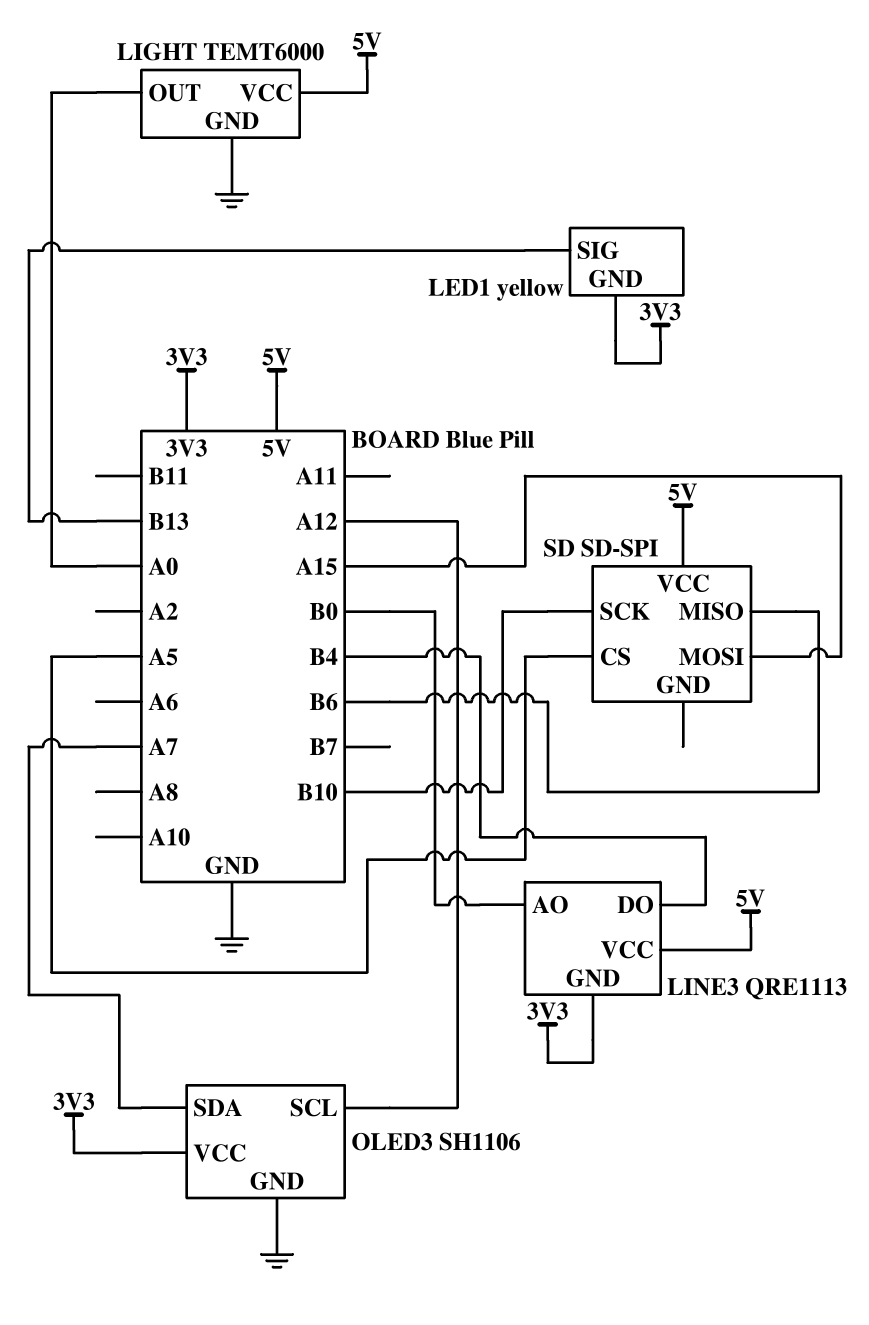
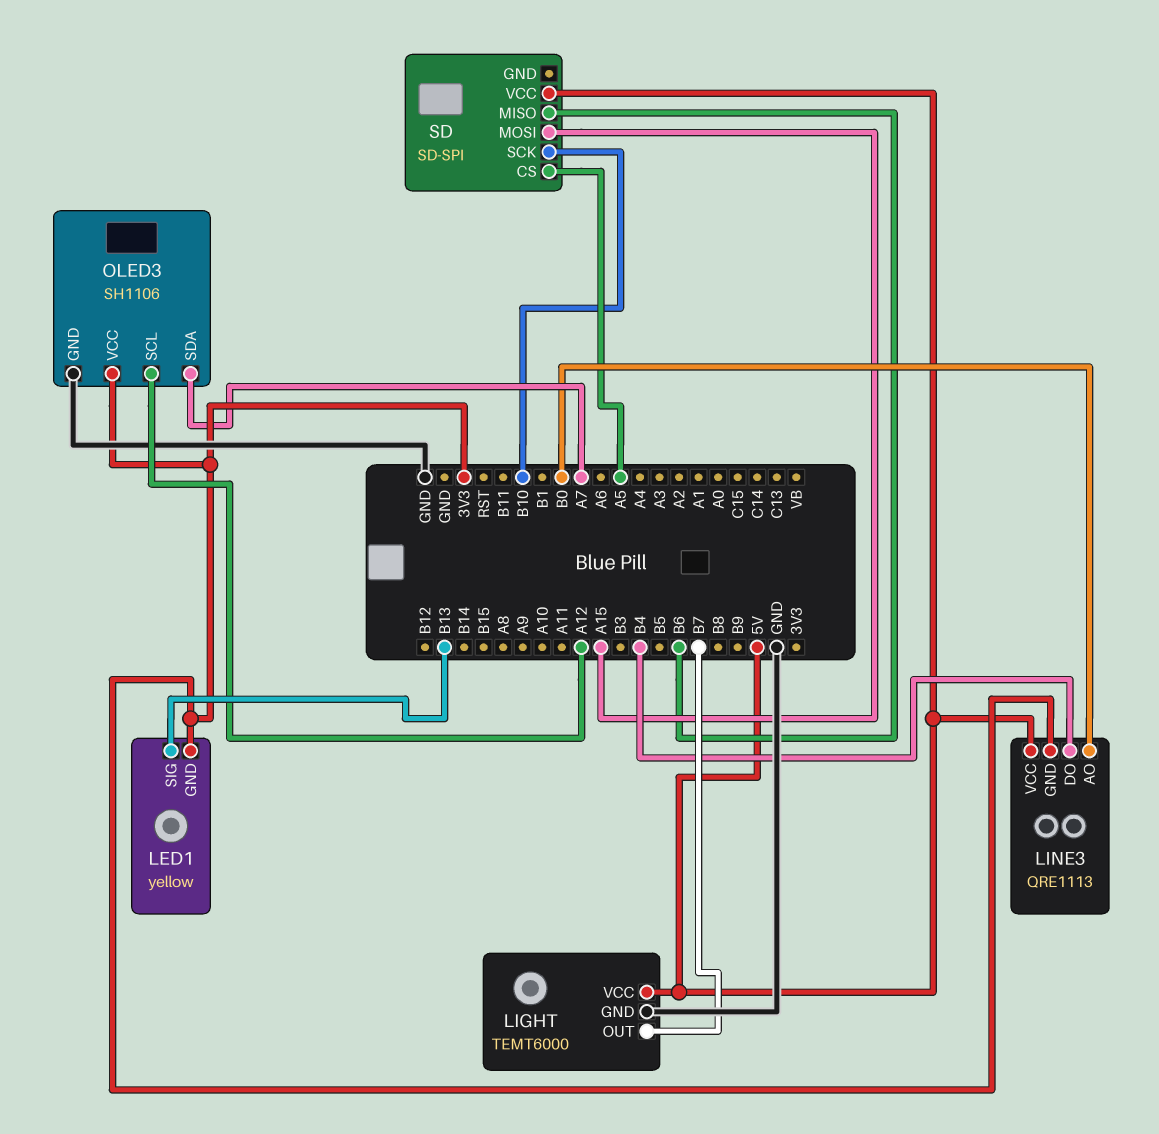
LIGHT pin OUT: A0 -> B7

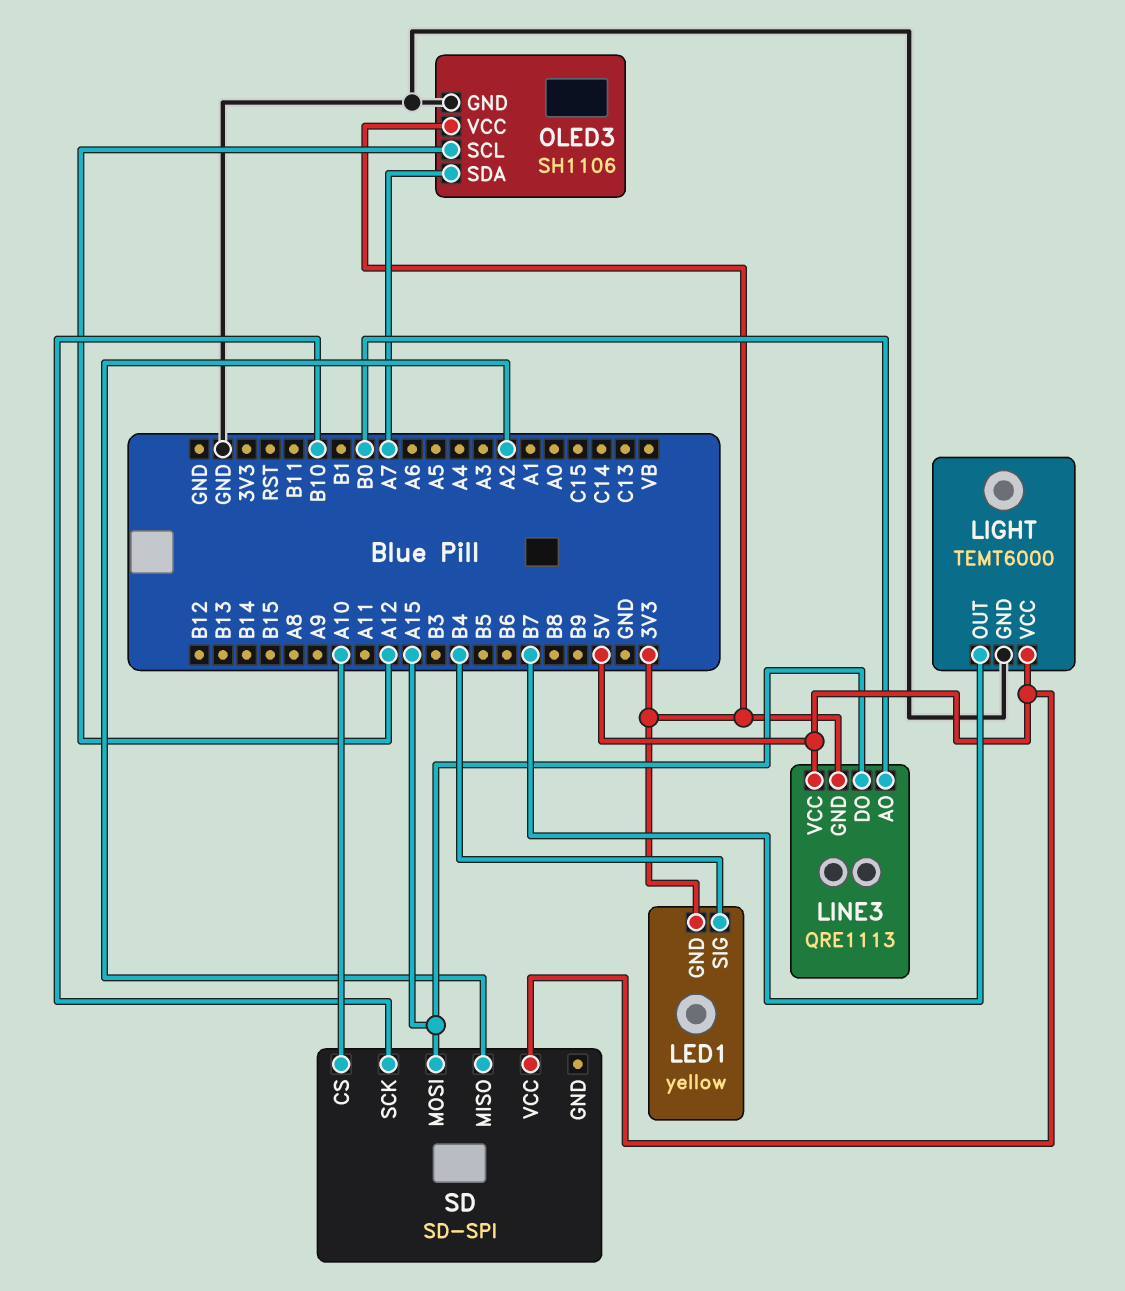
LED1 pin SIG: B13 -> B4
LINE3 pin DO: B4 -> A15
SD pin CS: A5 -> A10
SD pin MISO: B6 -> A2

